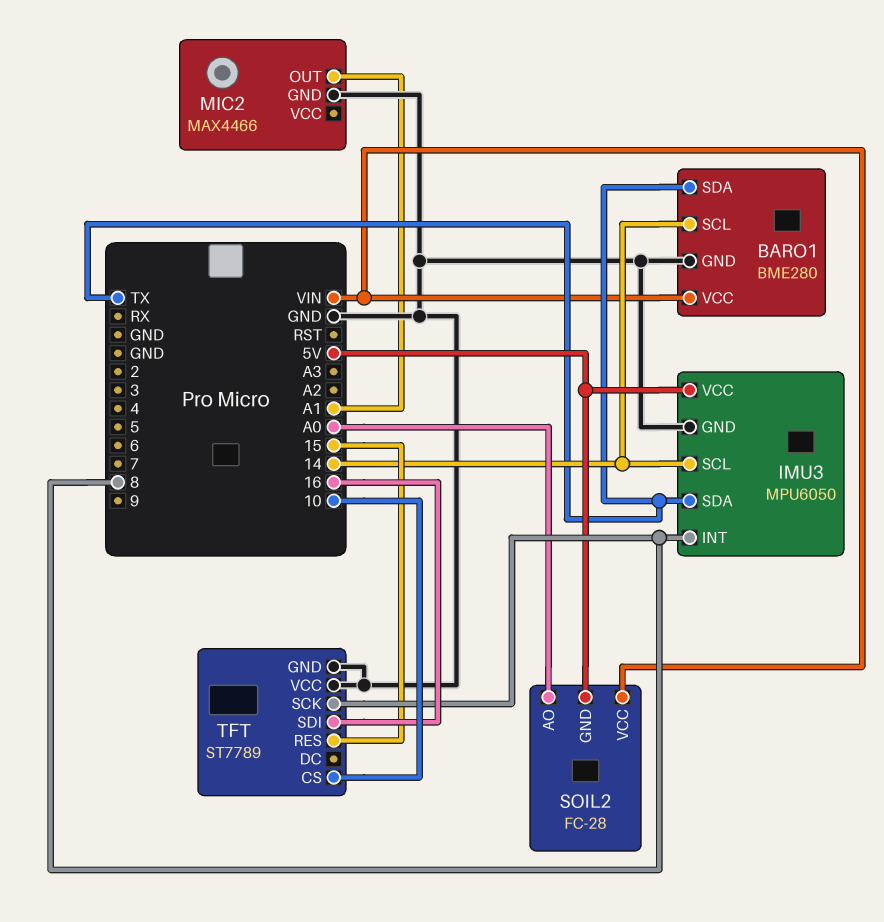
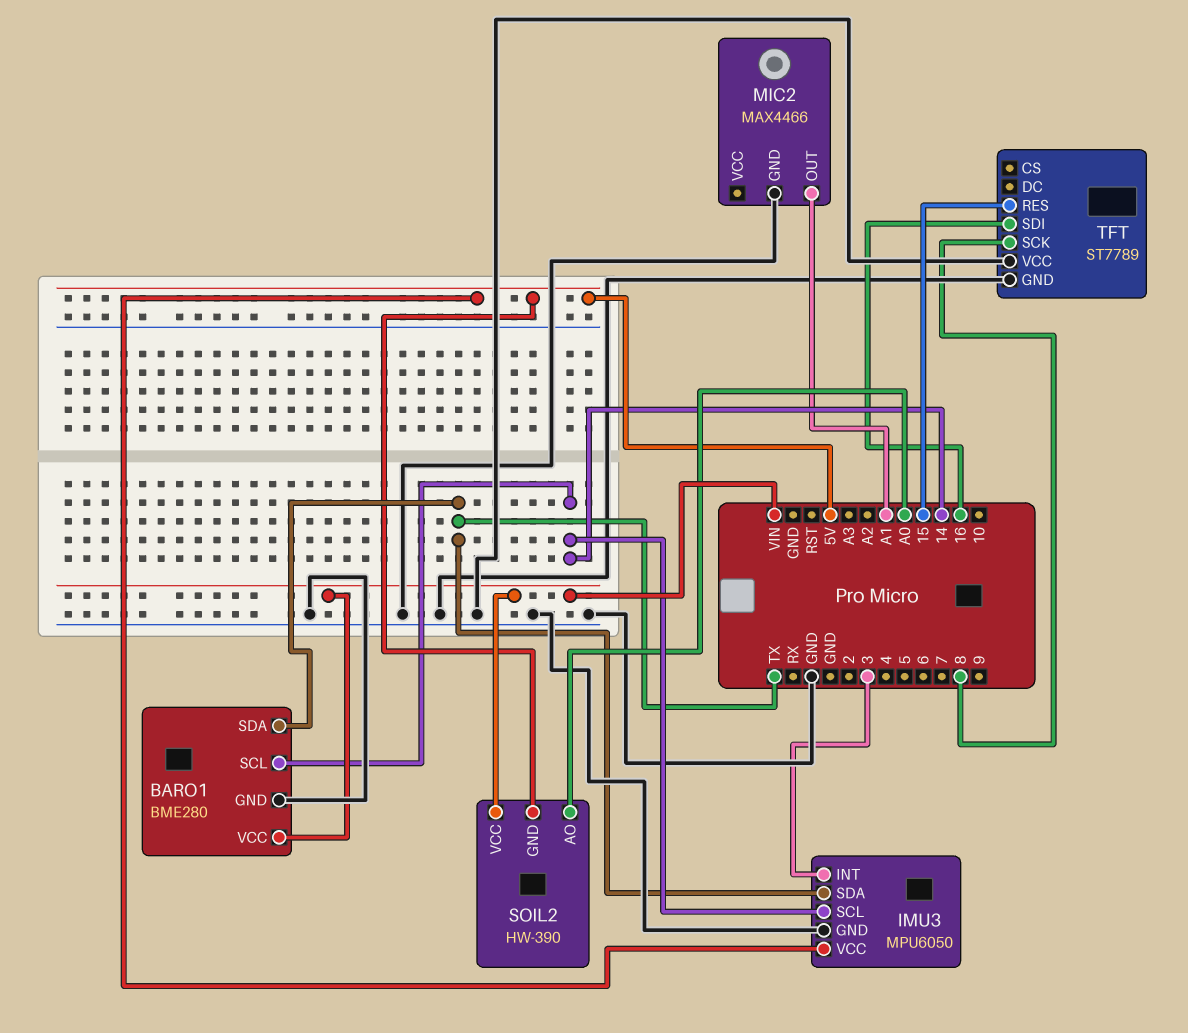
IMU3 pin INT: 8 -> 3
SOIL2: FC-28 -> HW-390
TFT pin CS: 10 -> none

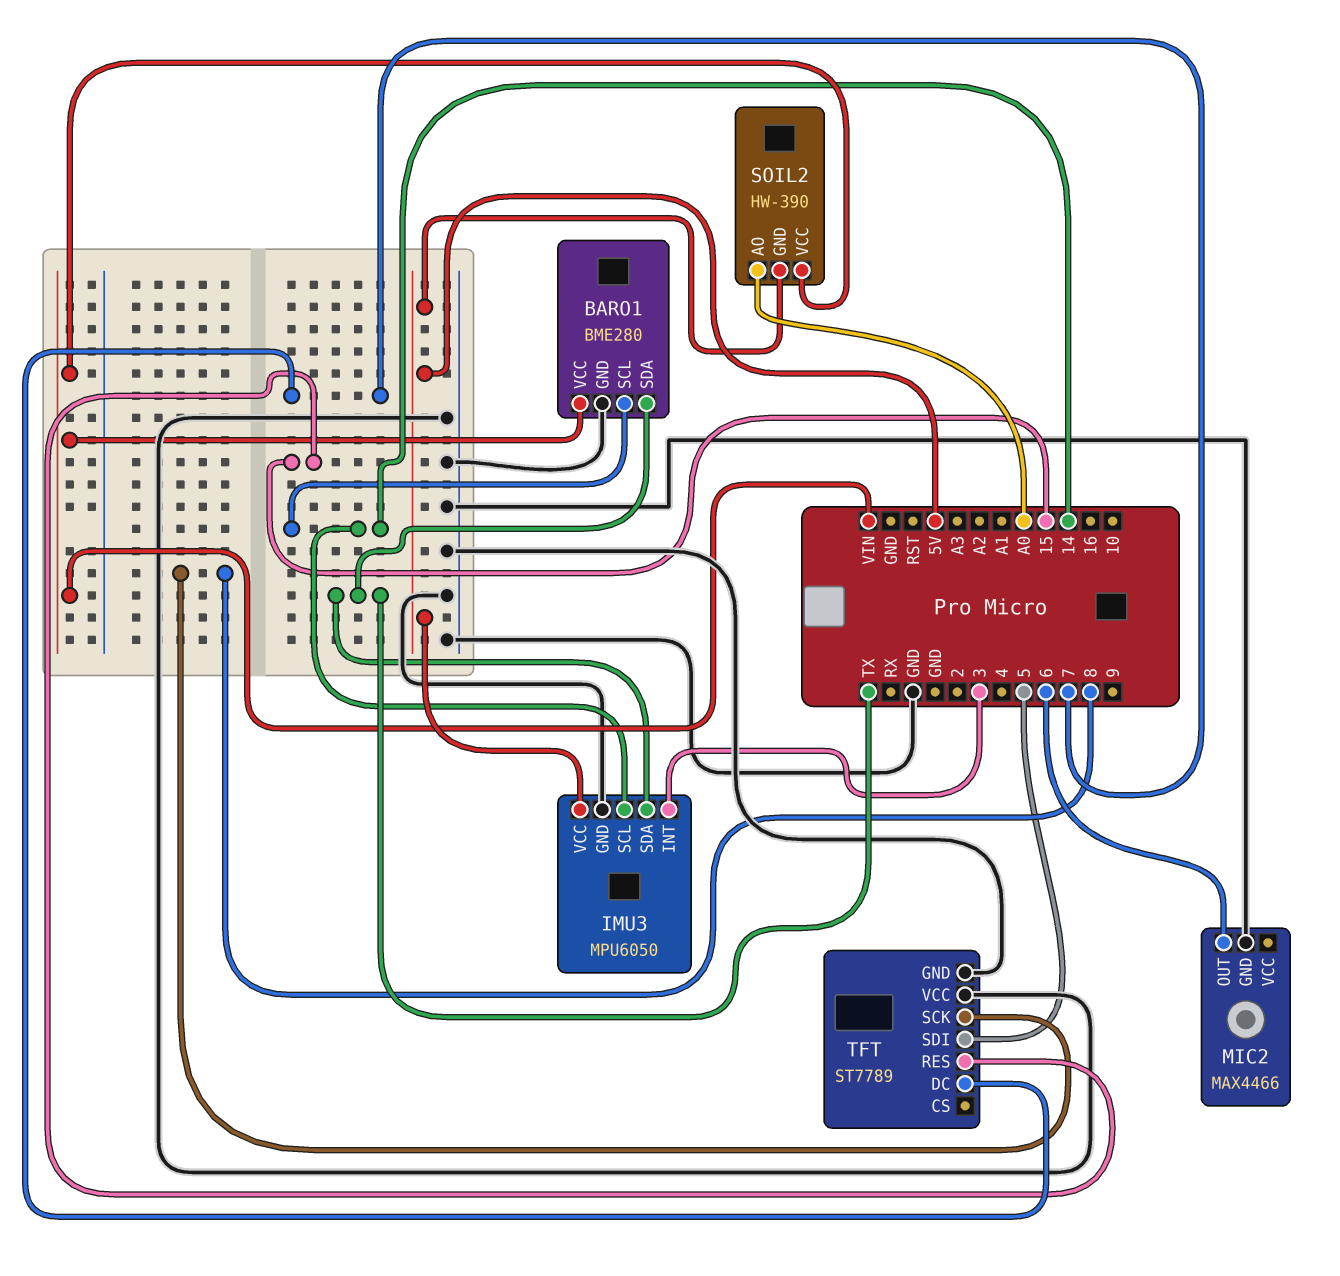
MIC2 pin OUT: A1 -> 6
TFT pin DC: none -> 7
TFT pin SDI: 16 -> 5

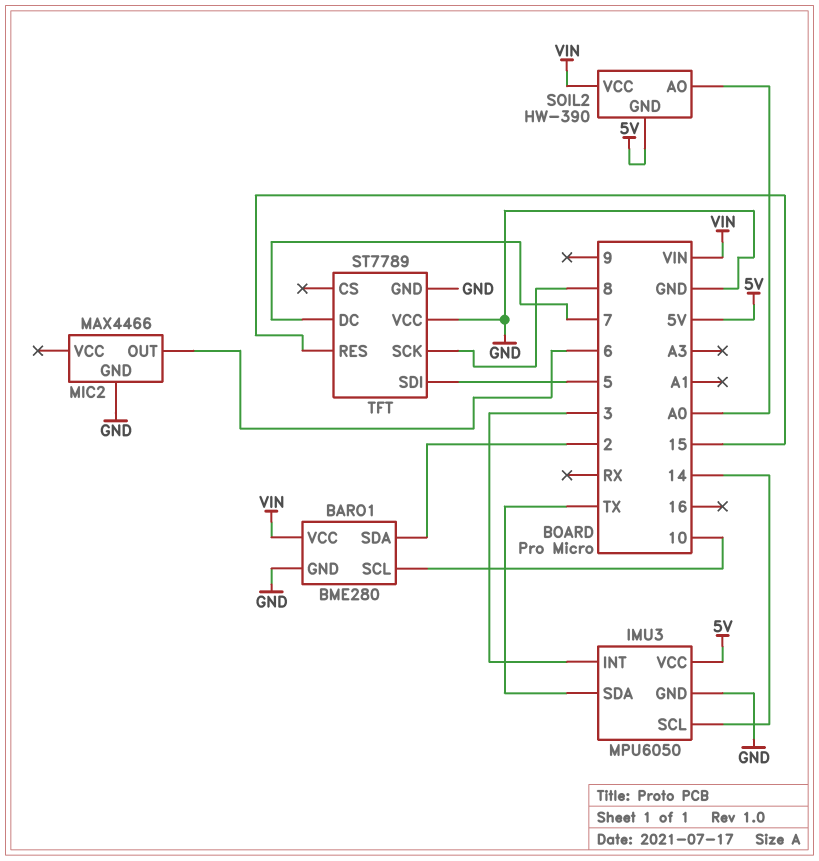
BARO1 pin SCL: 14 -> 10
BARO1 pin SDA: TX -> 2

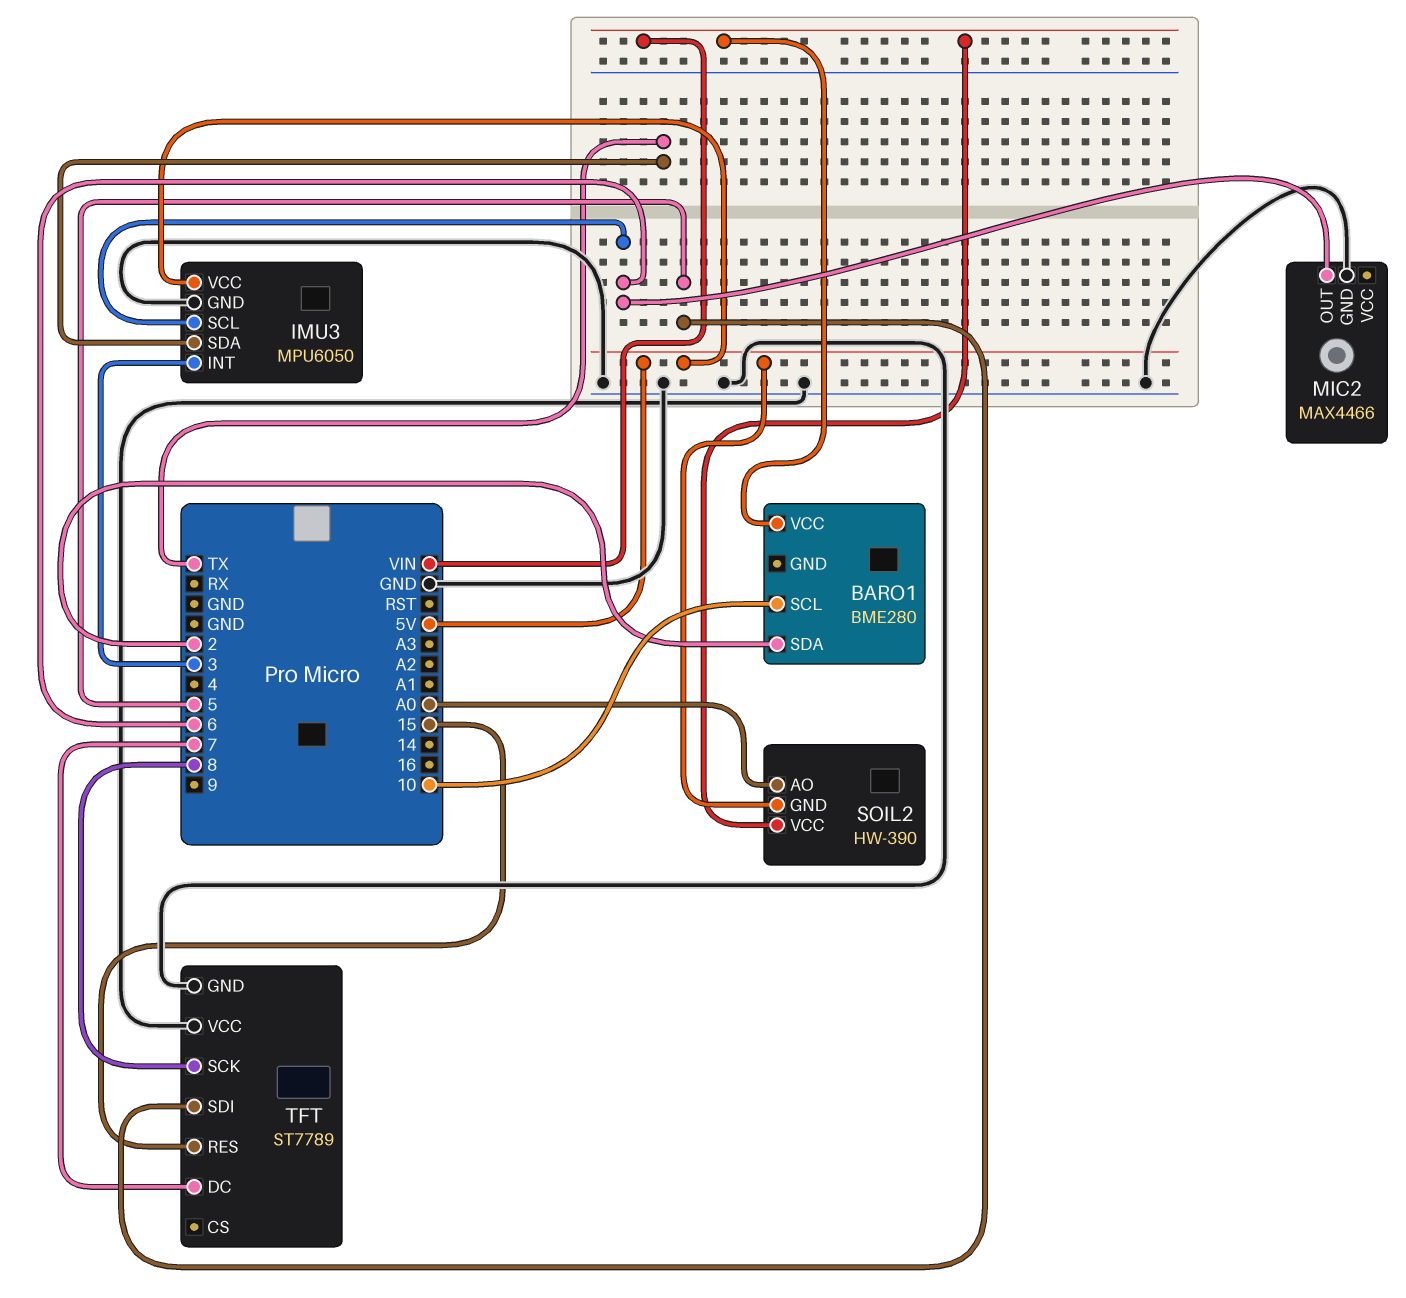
BARO1 pin GND: GND -> none
IMU3 pin SCL: 14 -> 6

